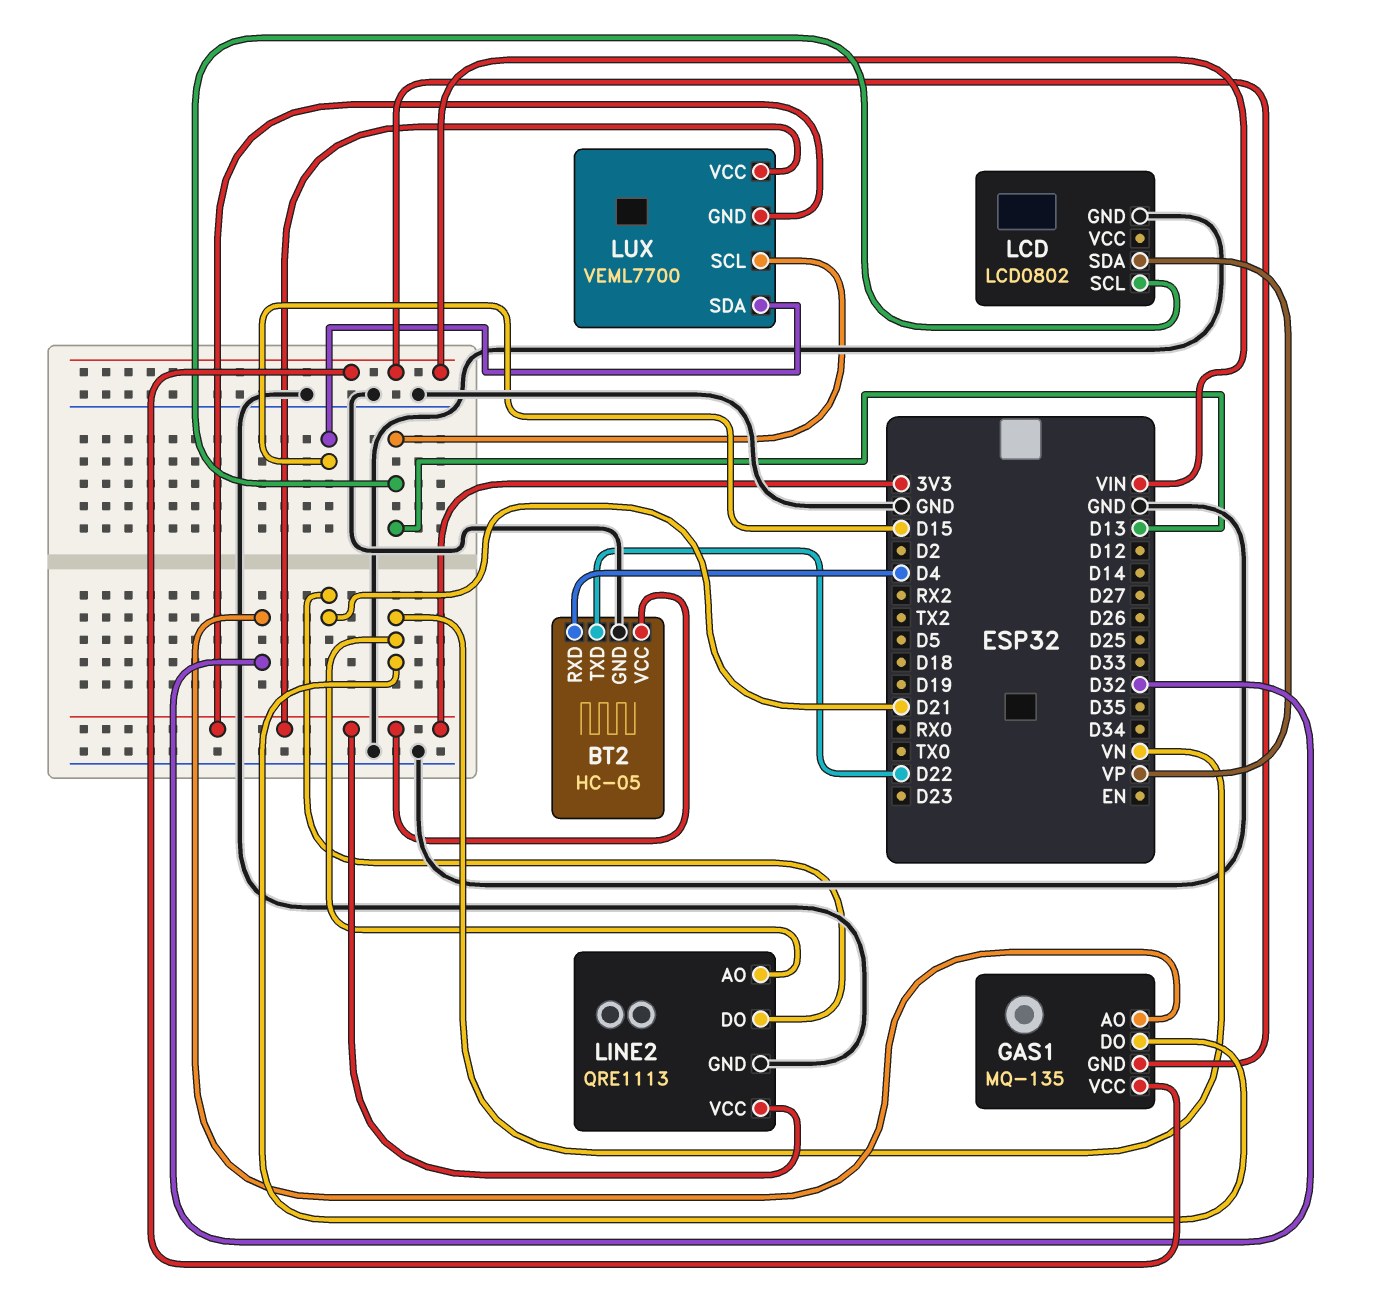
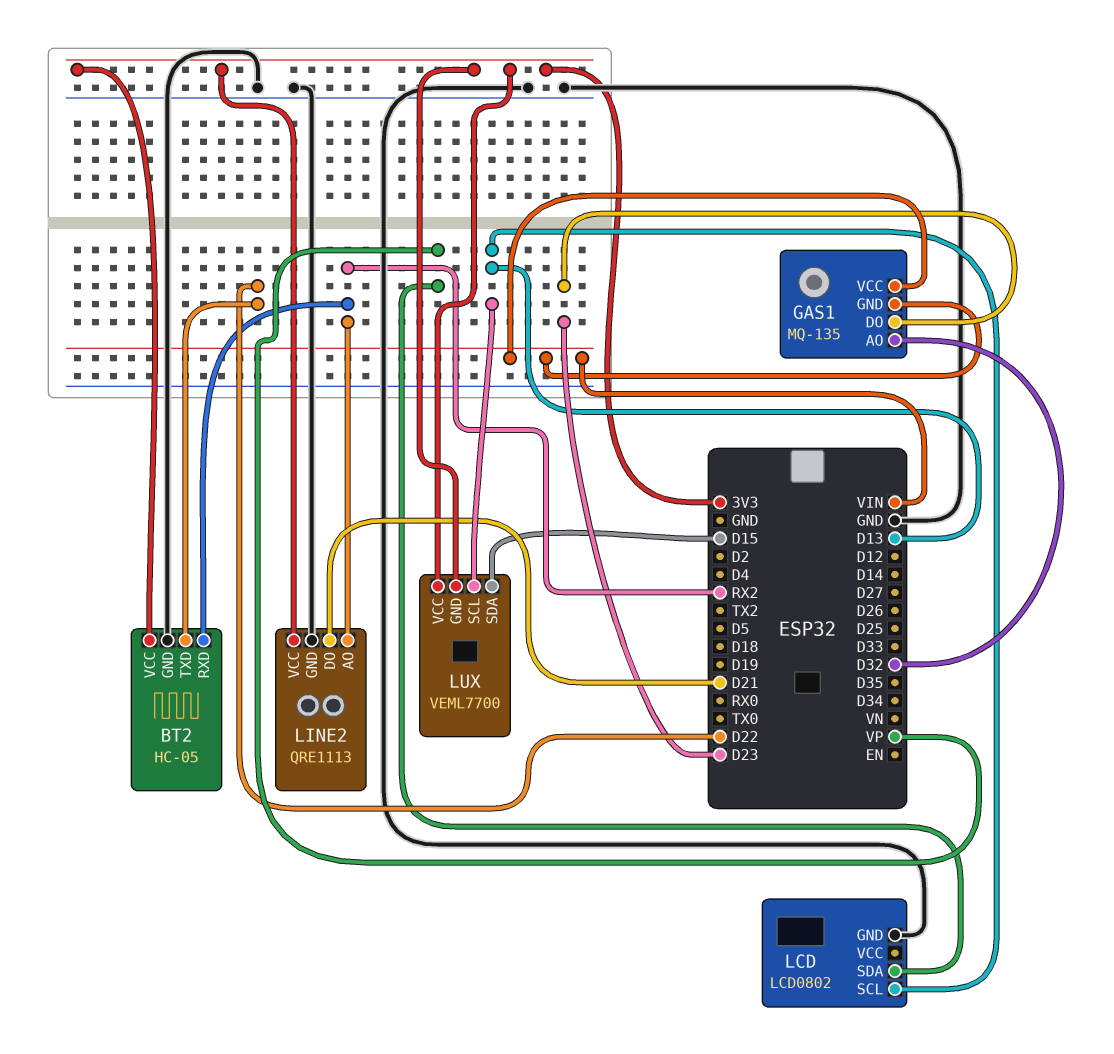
BT2 pin RXD: D4 -> RX2
GAS1 pin DO: VN -> D23
LINE2 pin AO: VN -> RX2

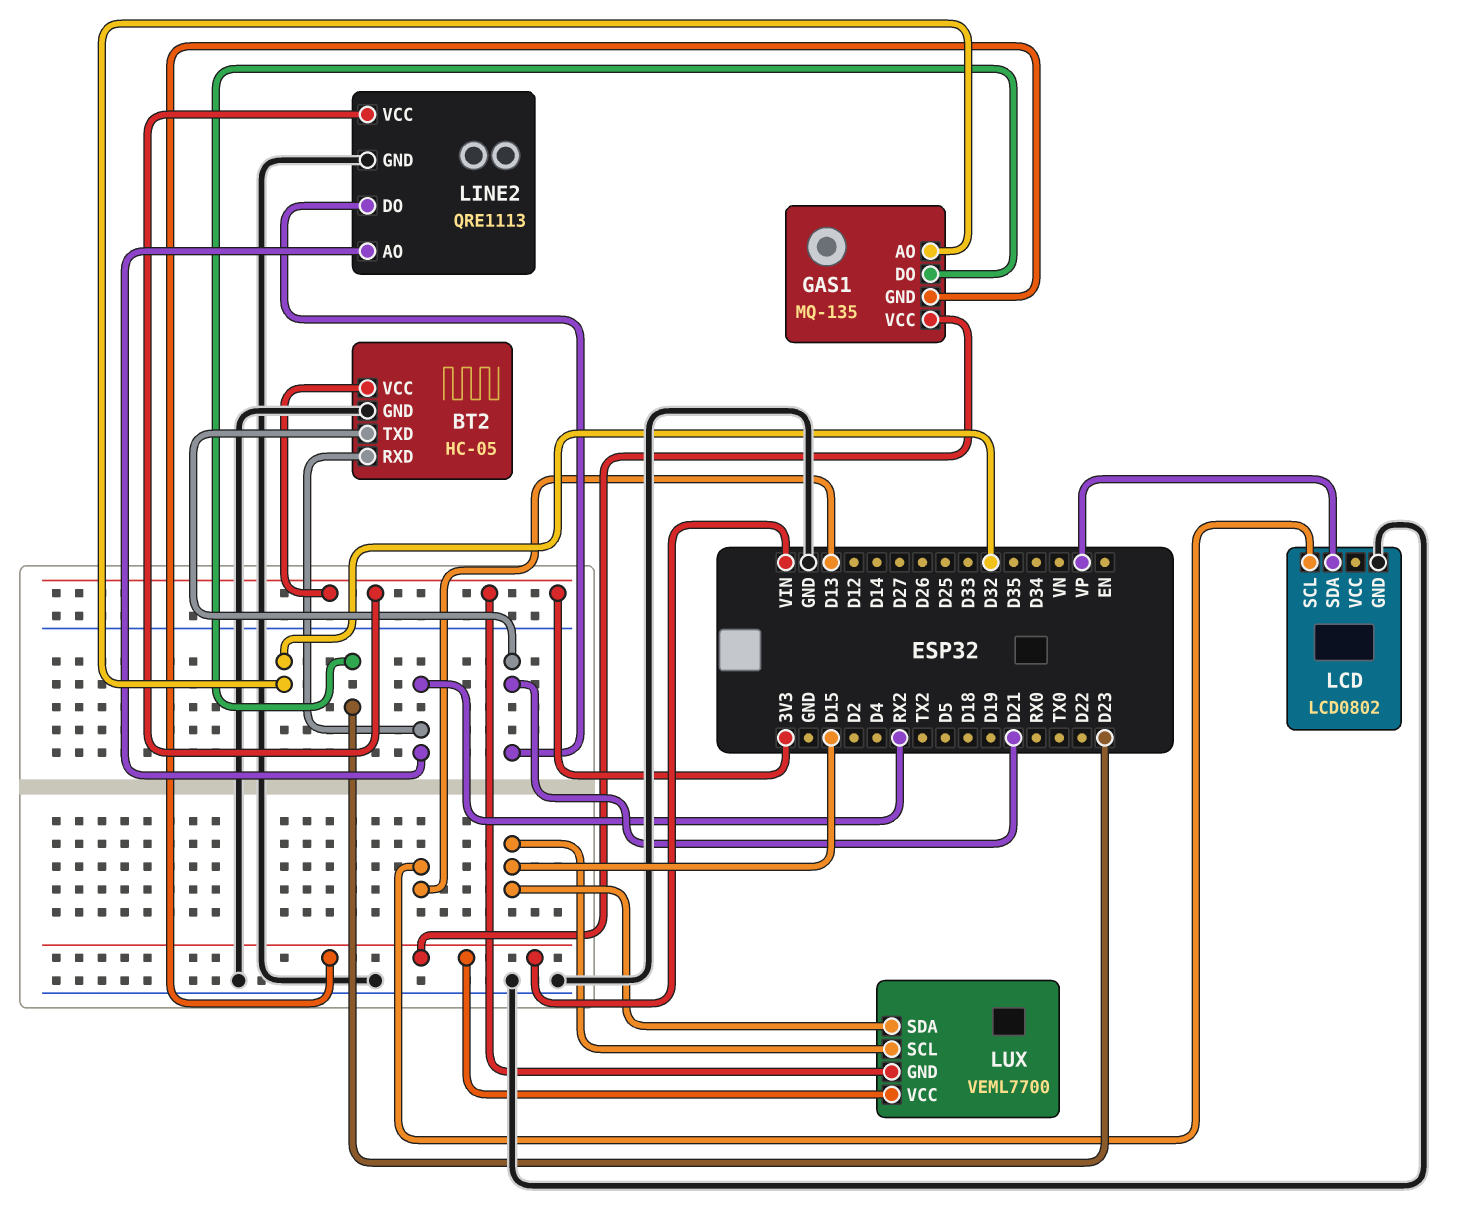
BT2 pin TXD: D22 -> D21
LUX pin SCL: D13 -> D15
LUX pin VCC: 3V3 -> VIN

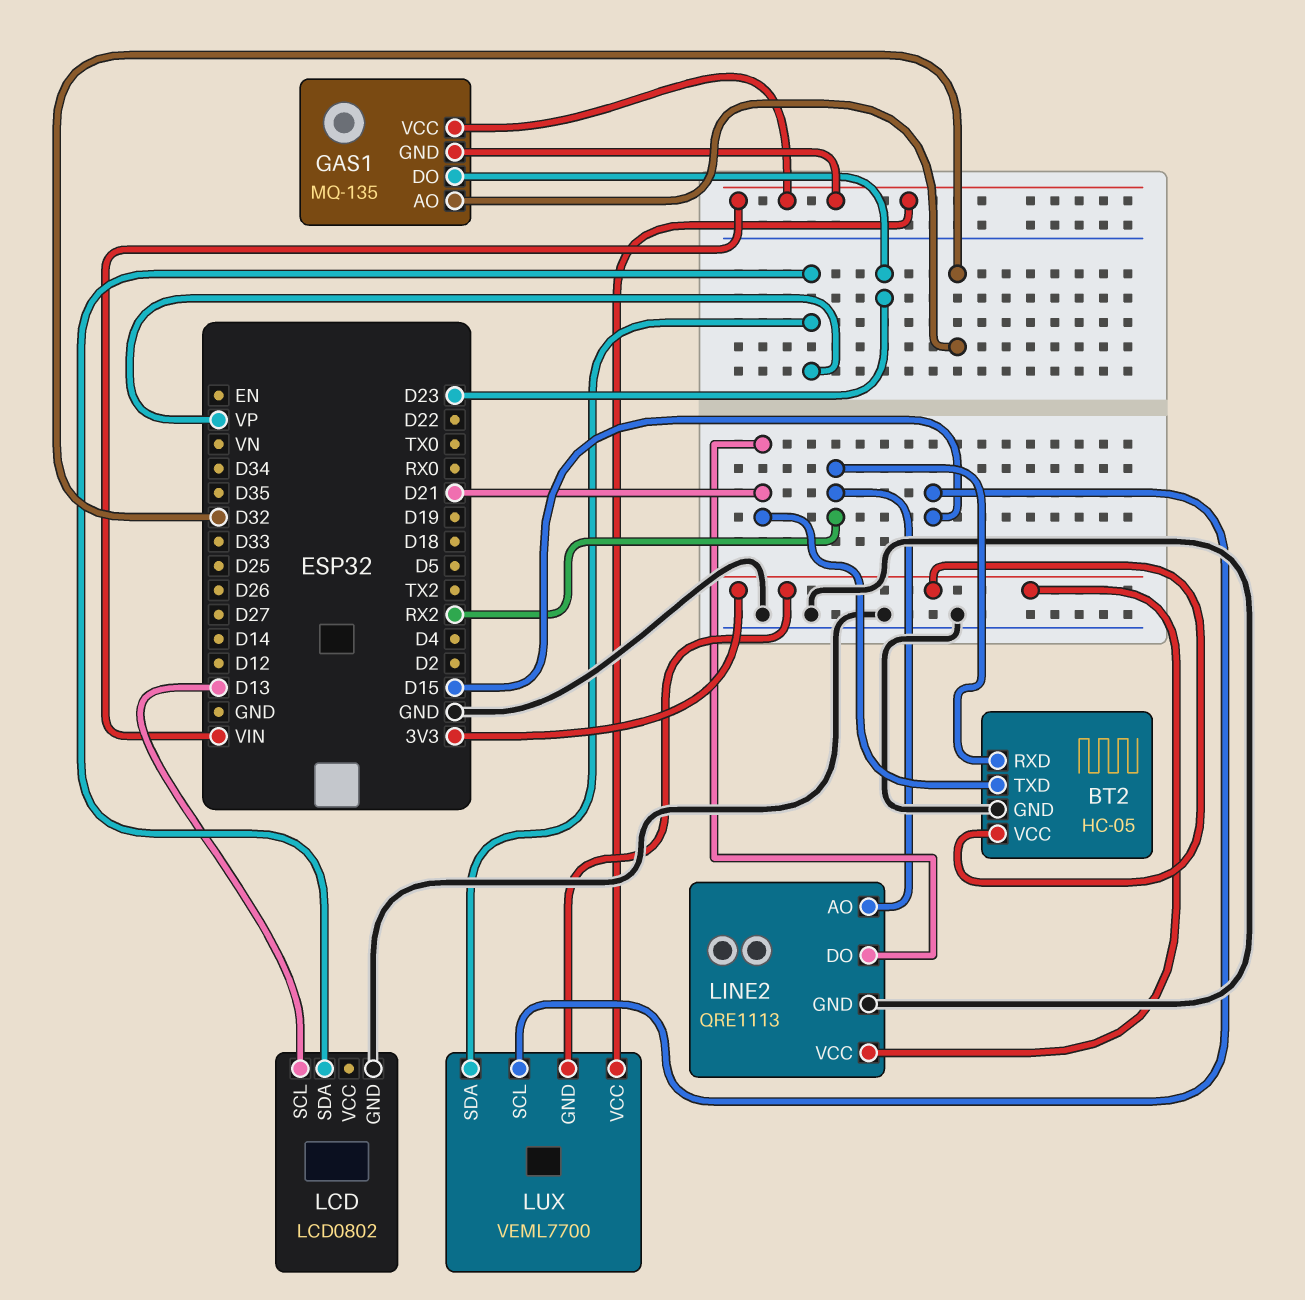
LUX pin SDA: D15 -> VP

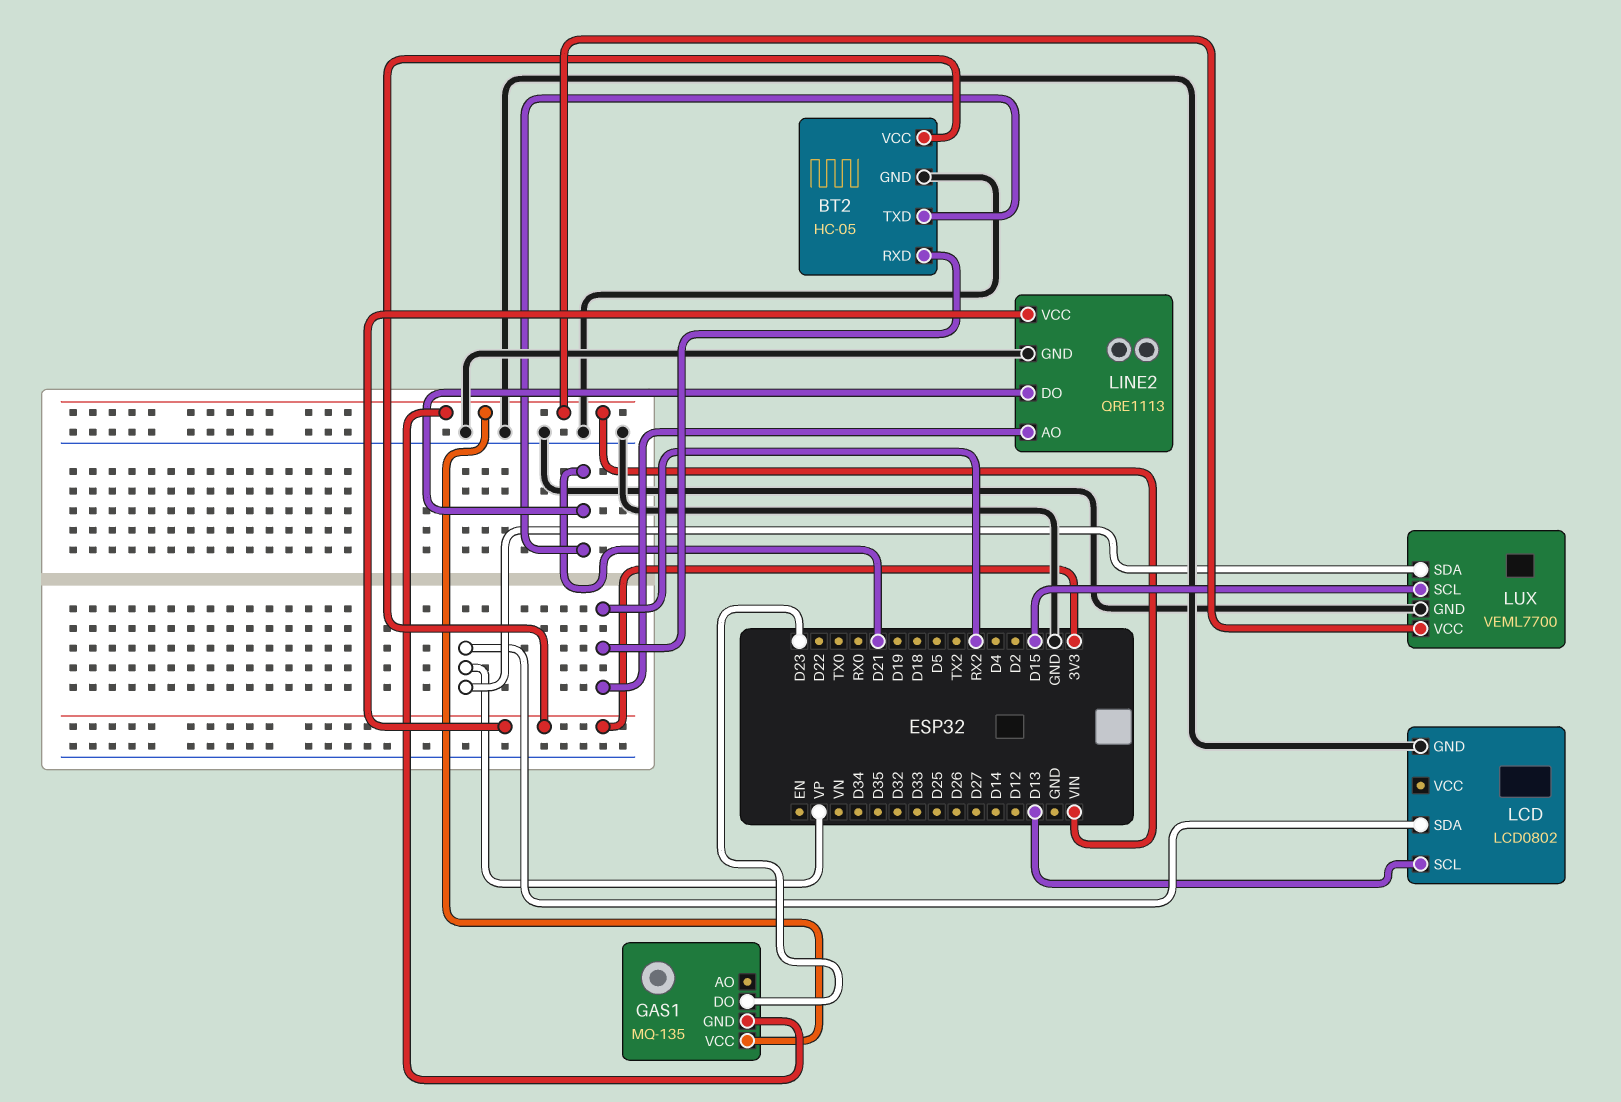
GAS1 pin AO: D32 -> none
LUX pin GND: 3V3 -> GND

